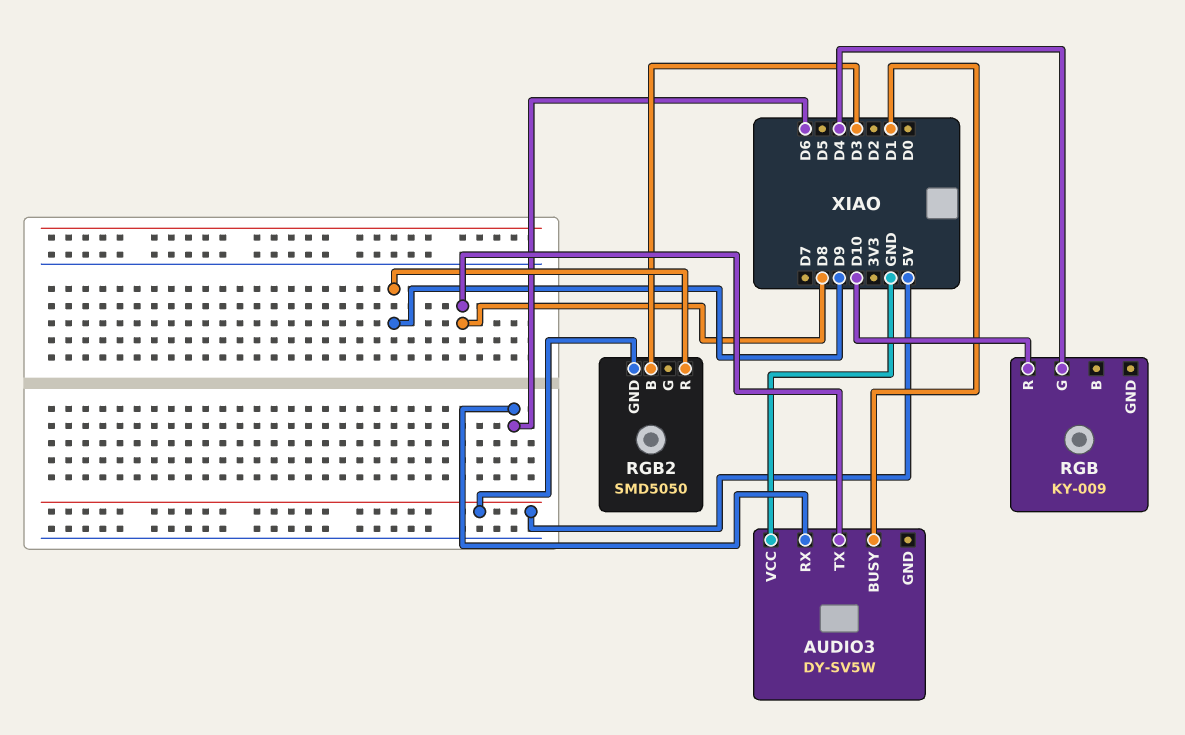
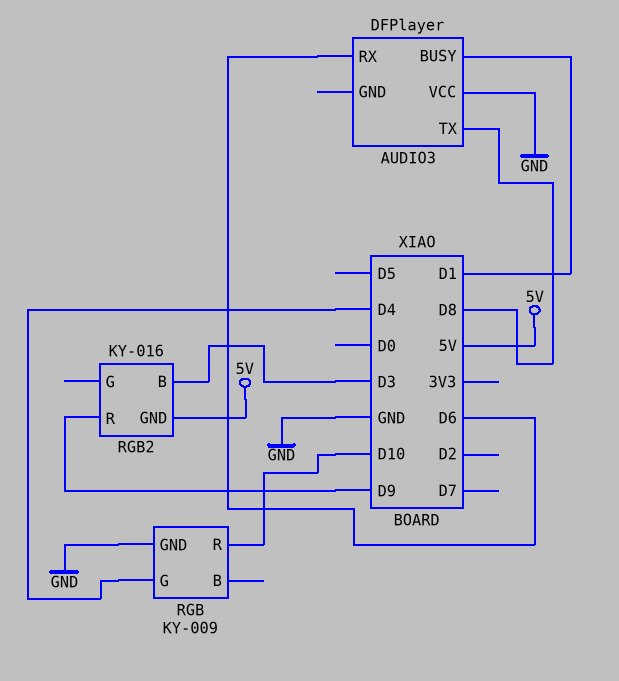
AUDIO3: DY-SV5W -> DFPlayer
RGB pin GND: none -> GND
RGB2: SMD5050 -> KY-016

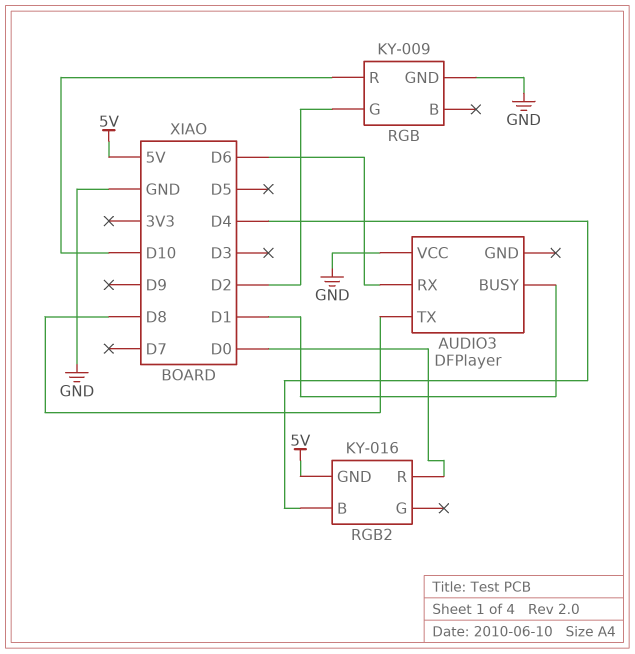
RGB pin G: D4 -> D2
RGB2 pin B: D3 -> D4
RGB2 pin R: D9 -> D0

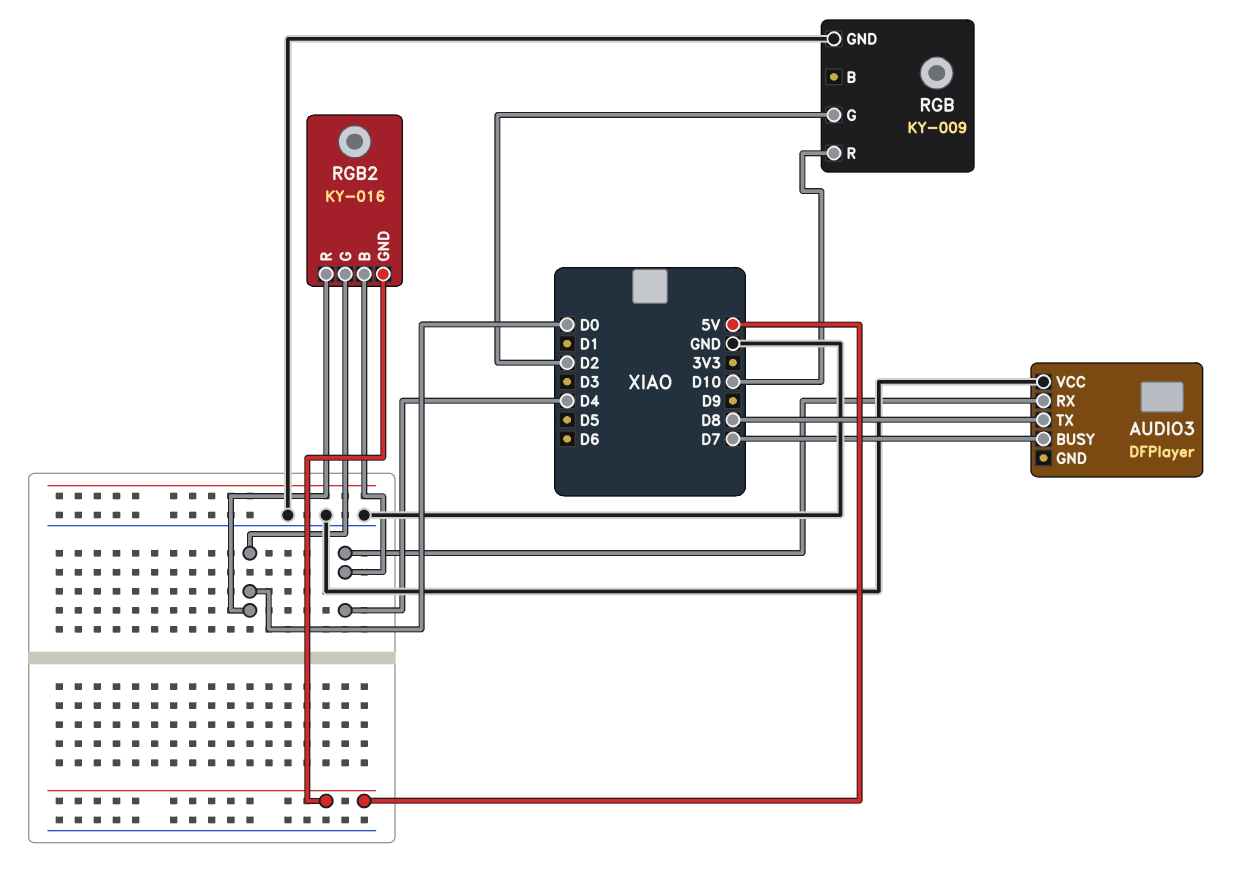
AUDIO3 pin BUSY: D1 -> D7
AUDIO3 pin RX: D6 -> D4
RGB2 pin G: none -> D0

